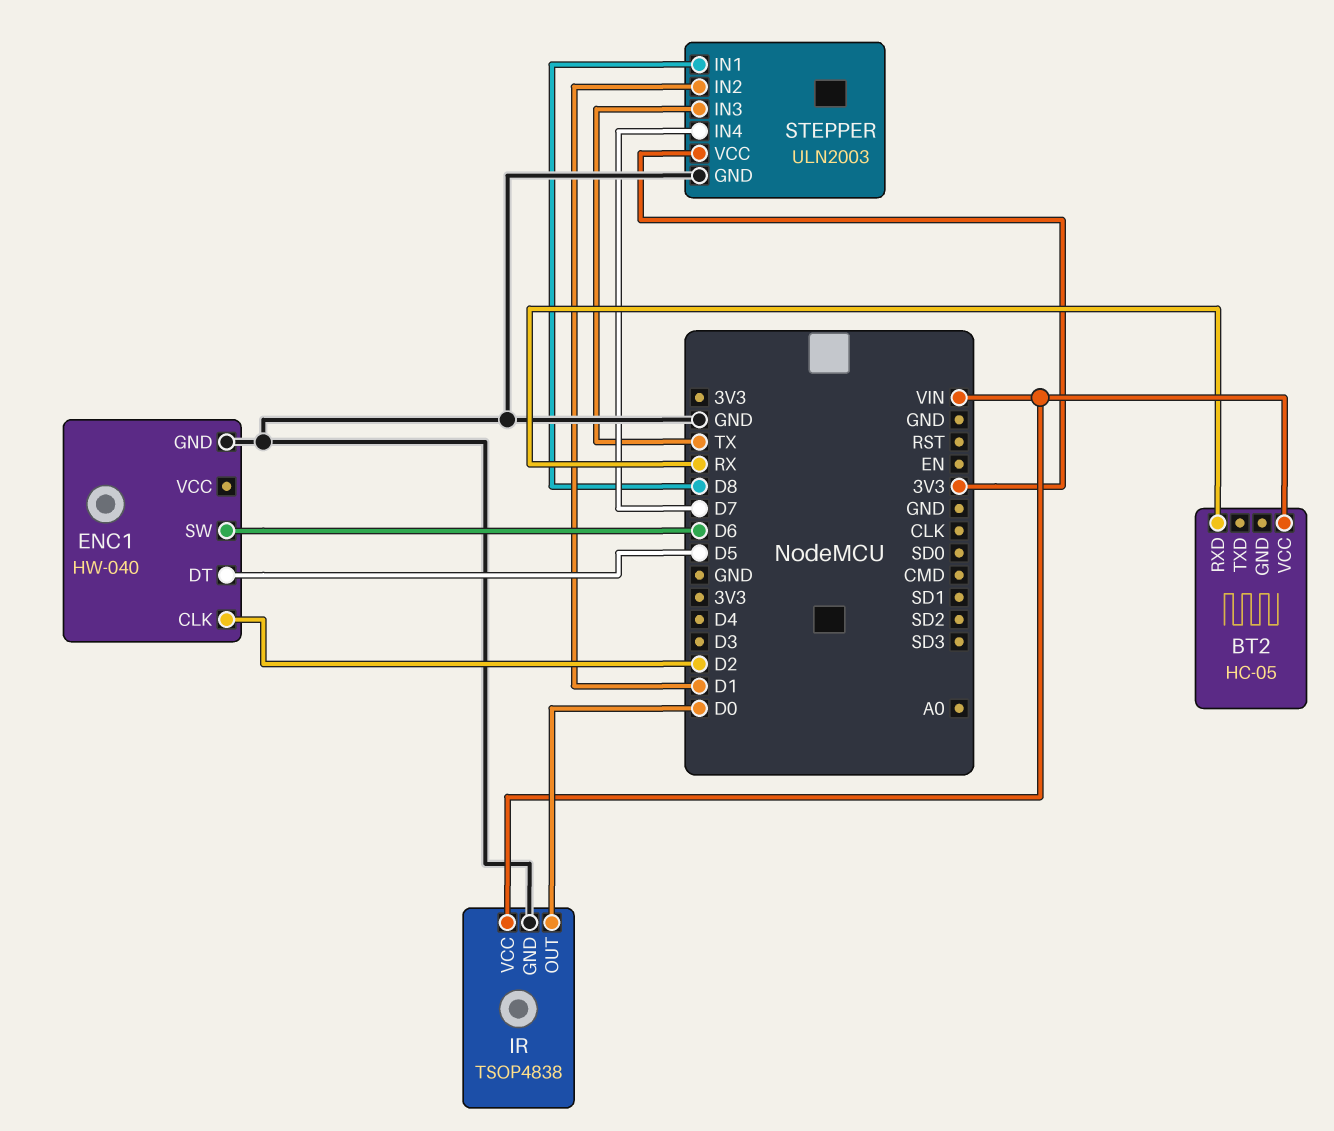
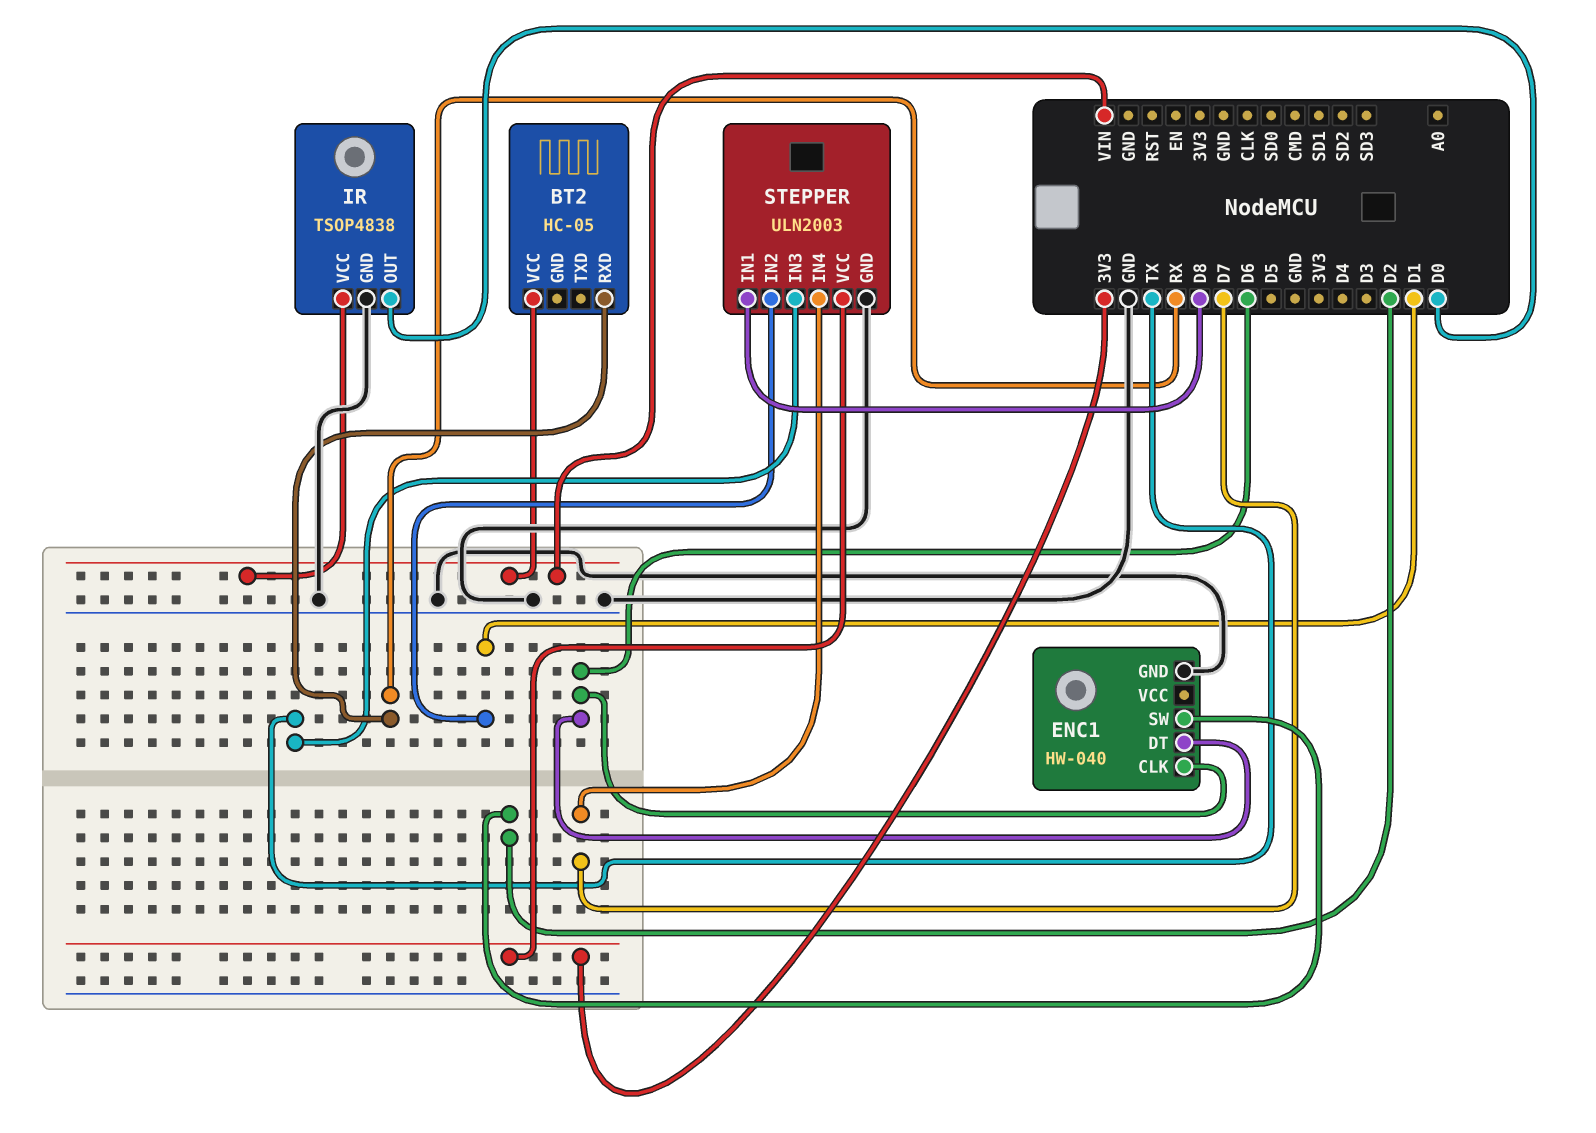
ENC1 pin CLK: D2 -> D6
ENC1 pin DT: D5 -> D6
ENC1 pin SW: D6 -> D2

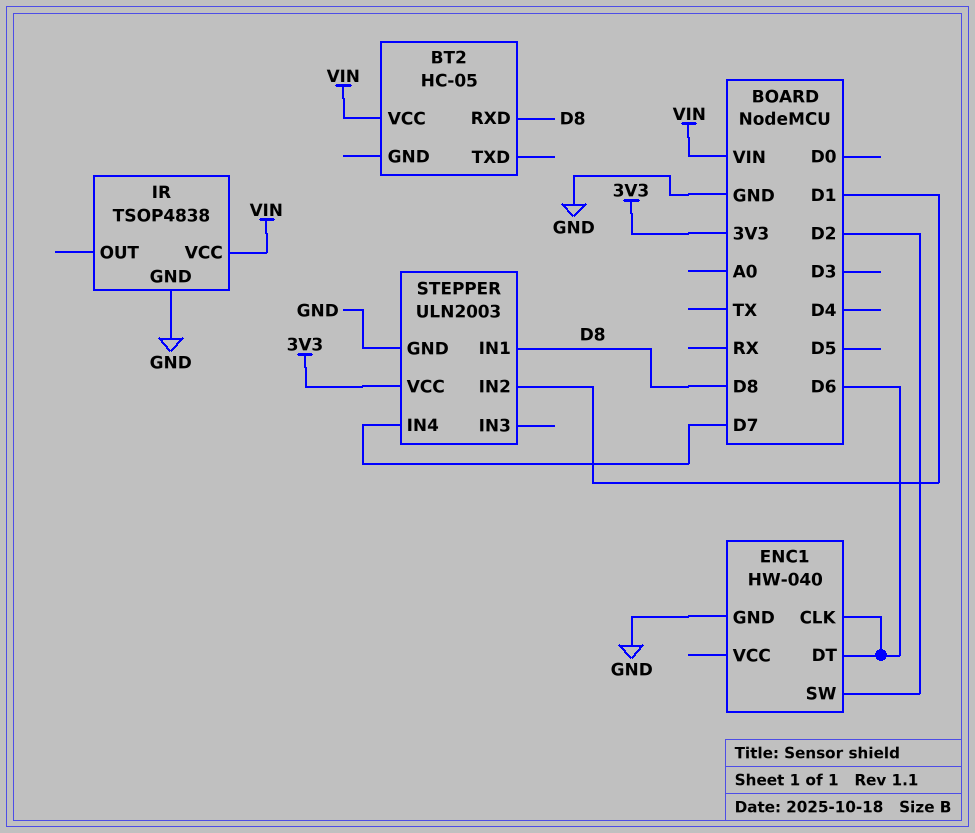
BT2 pin RXD: RX -> D8
IR pin OUT: D0 -> none
STEPPER pin IN3: TX -> none

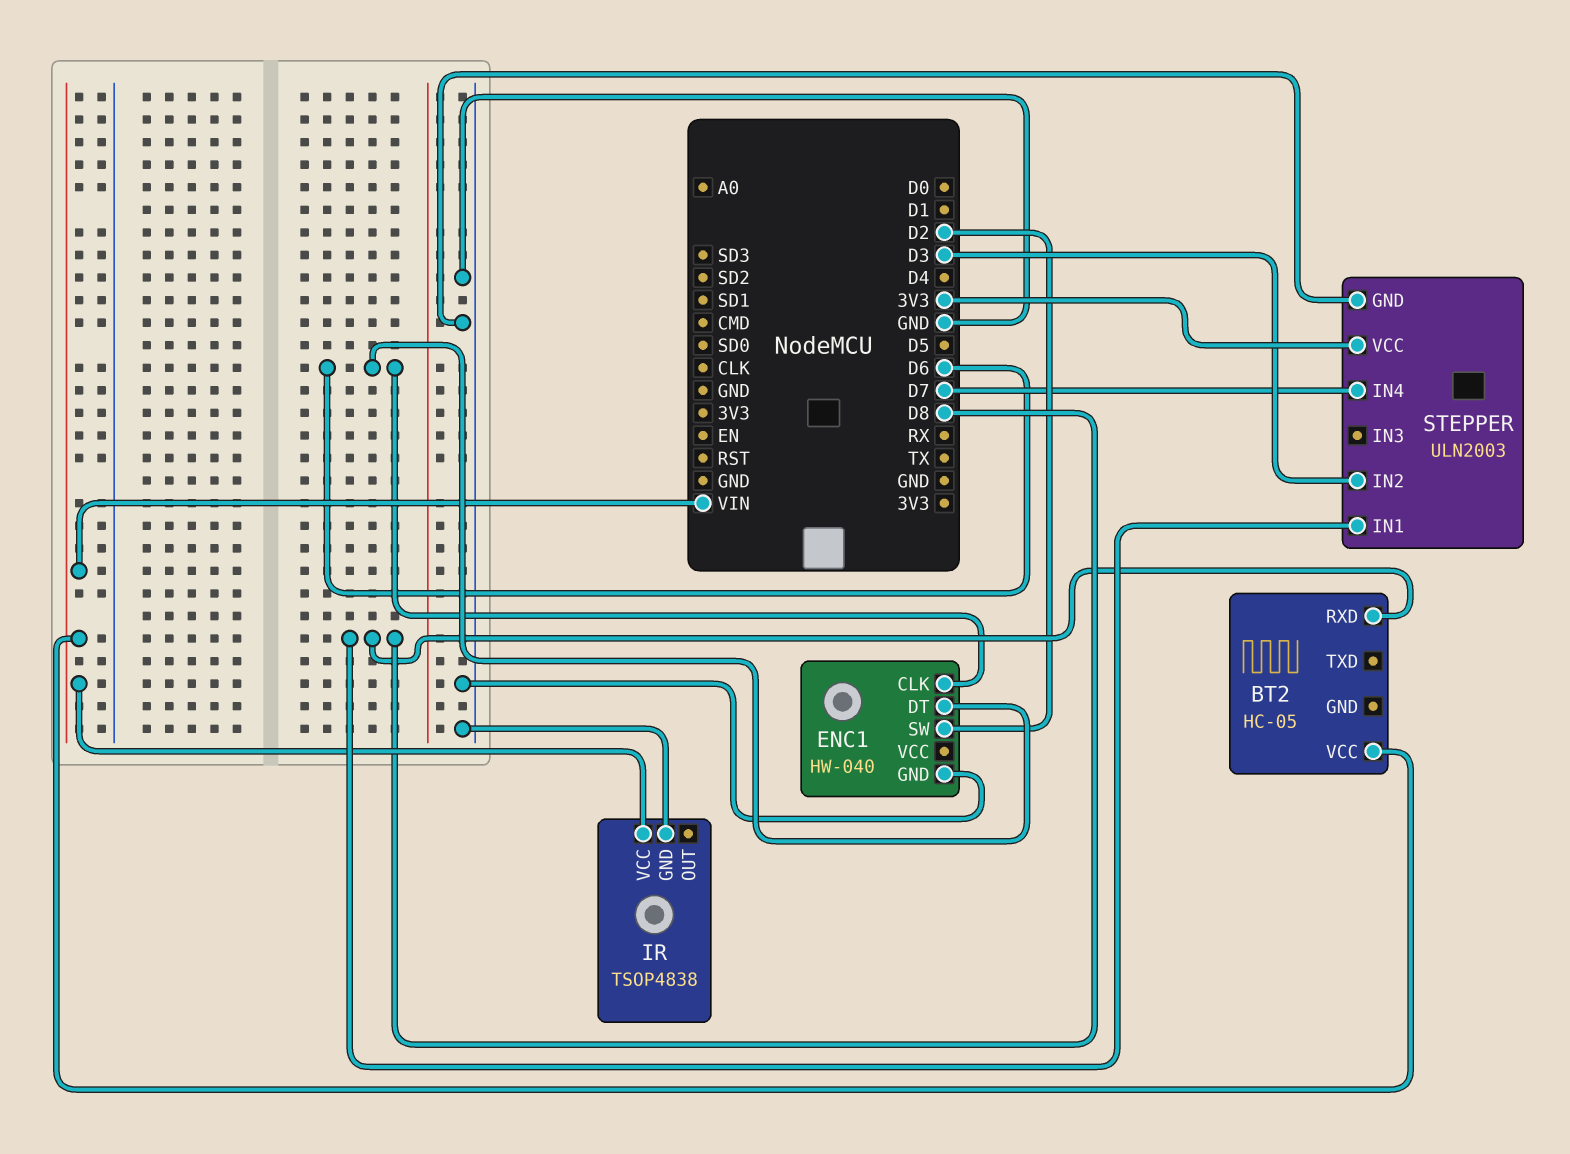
STEPPER pin IN2: D1 -> D3

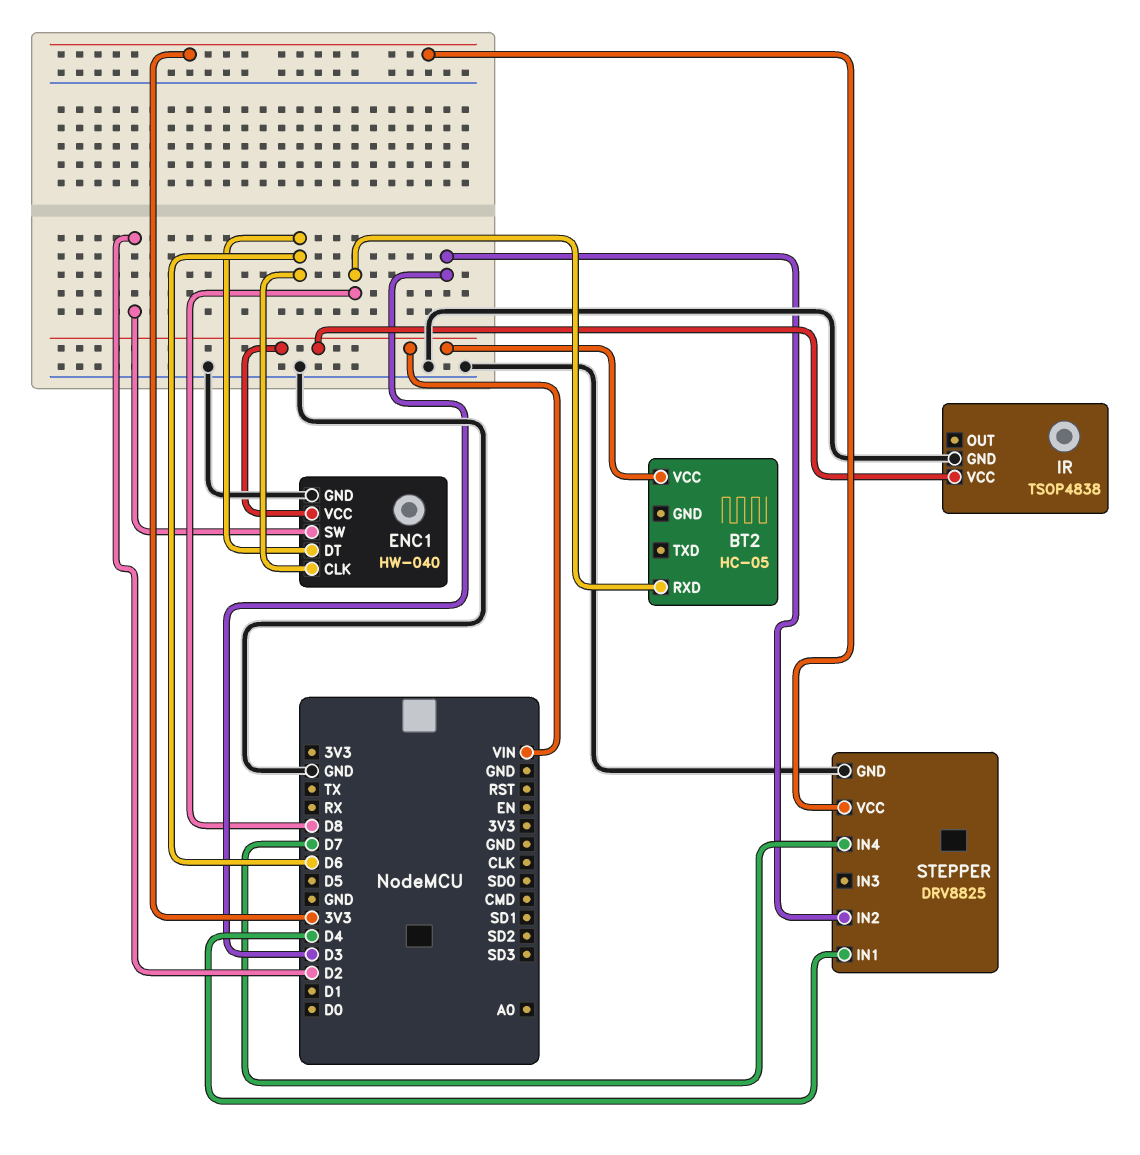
ENC1 pin VCC: none -> VIN
STEPPER: ULN2003 -> DRV8825
STEPPER pin IN1: D8 -> D4

